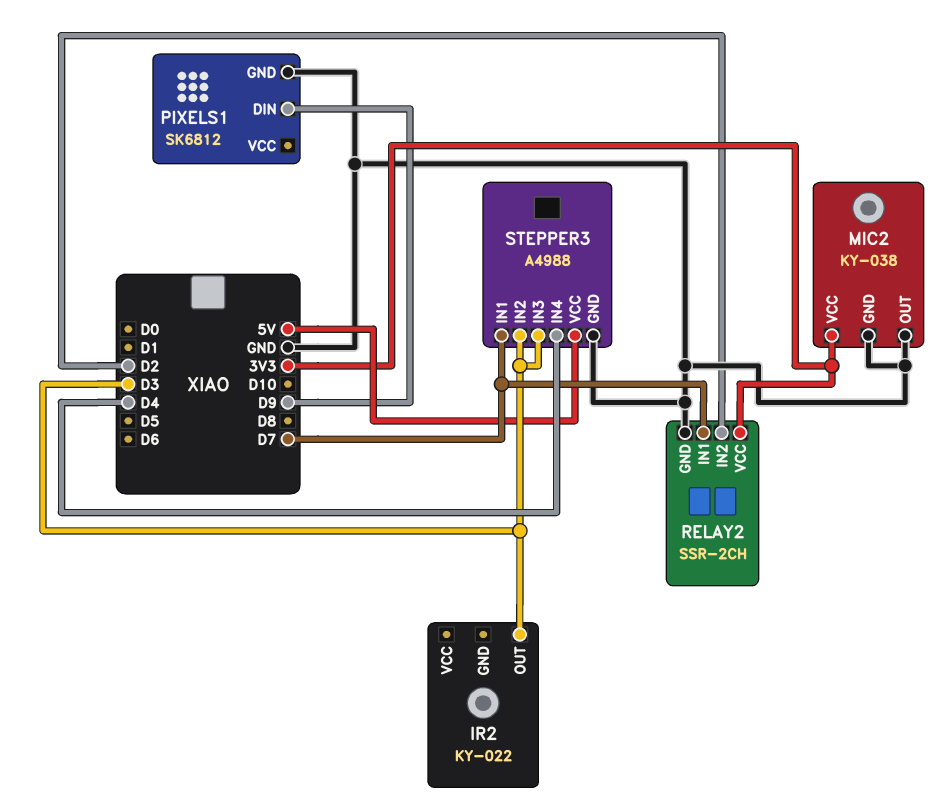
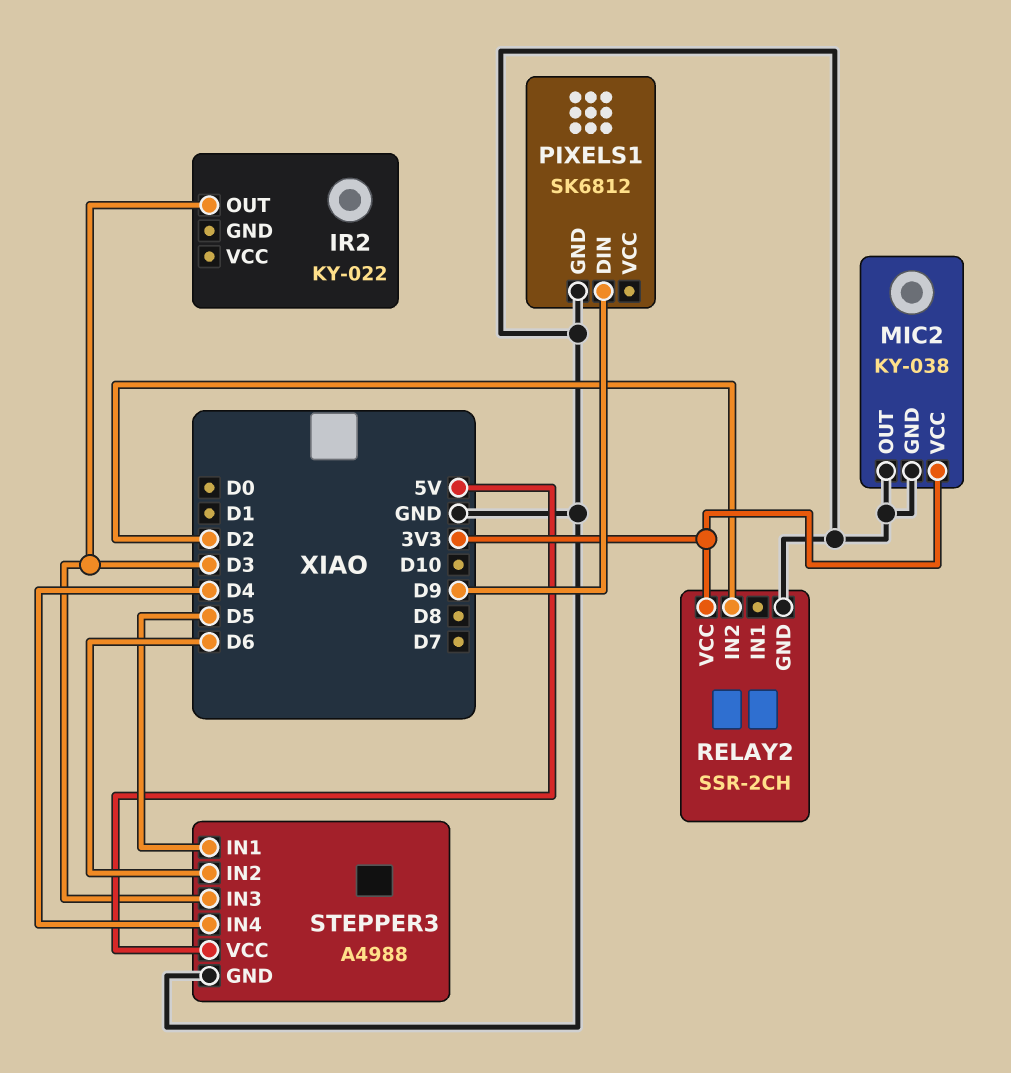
RELAY2 pin IN1: D7 -> none
STEPPER3 pin IN1: D7 -> D5
STEPPER3 pin IN2: D3 -> D6

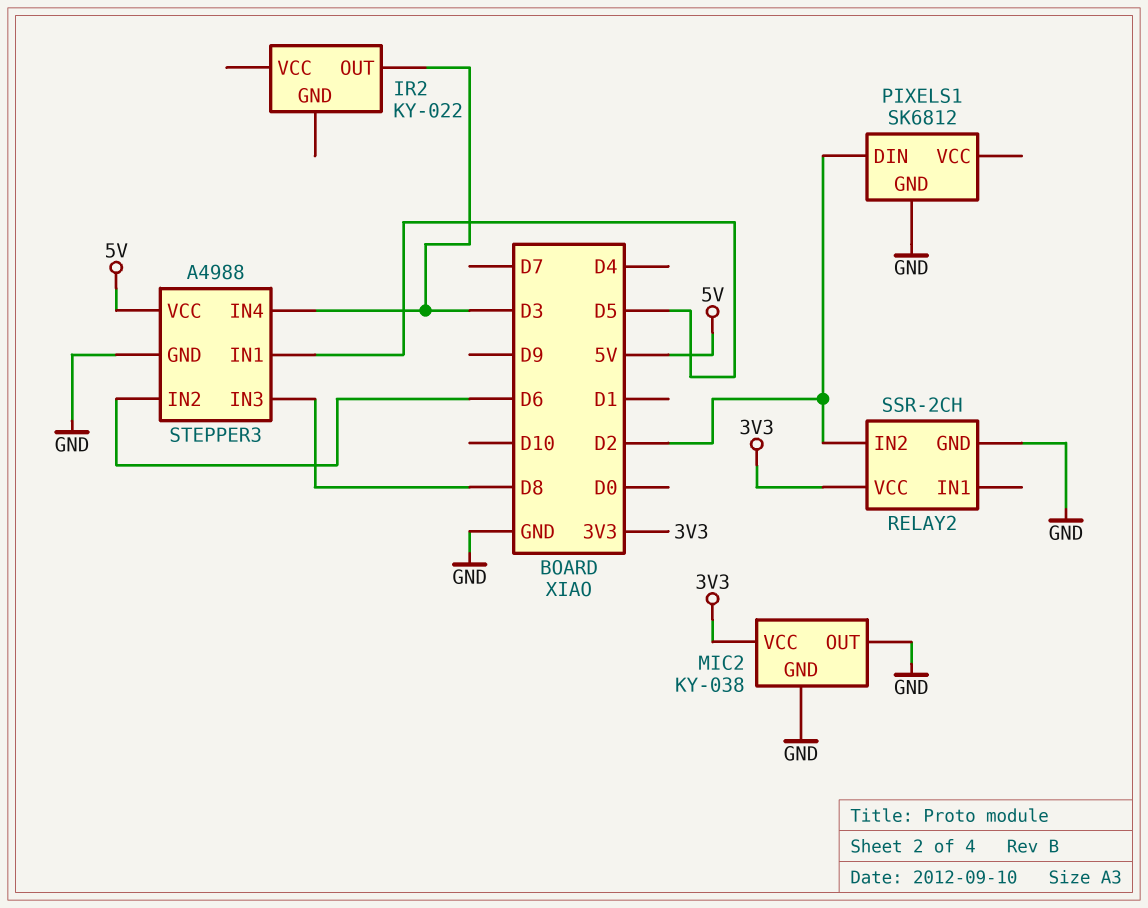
PIXELS1 pin DIN: D9 -> D2
STEPPER3 pin IN3: D3 -> D8
STEPPER3 pin IN4: D4 -> D3

